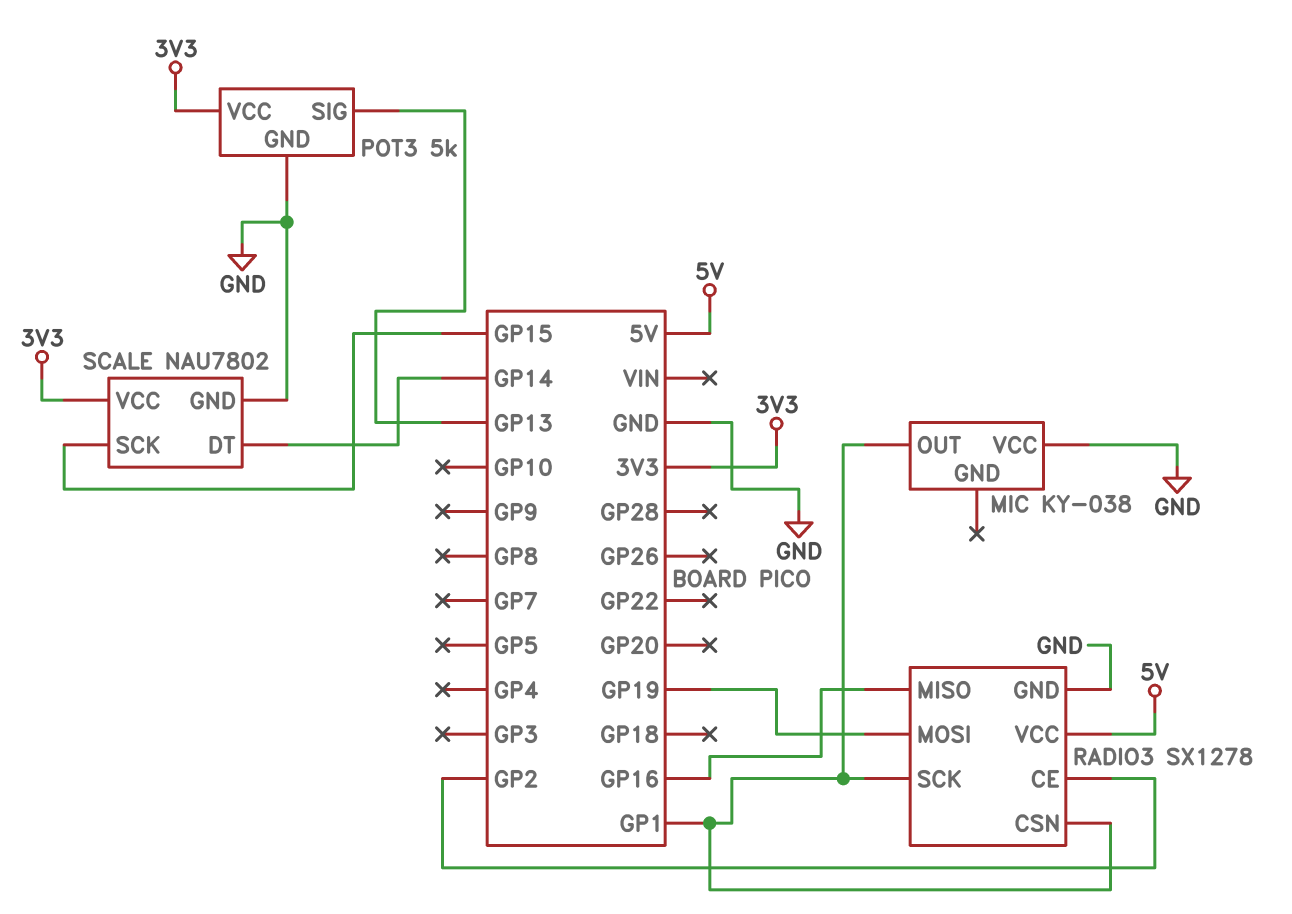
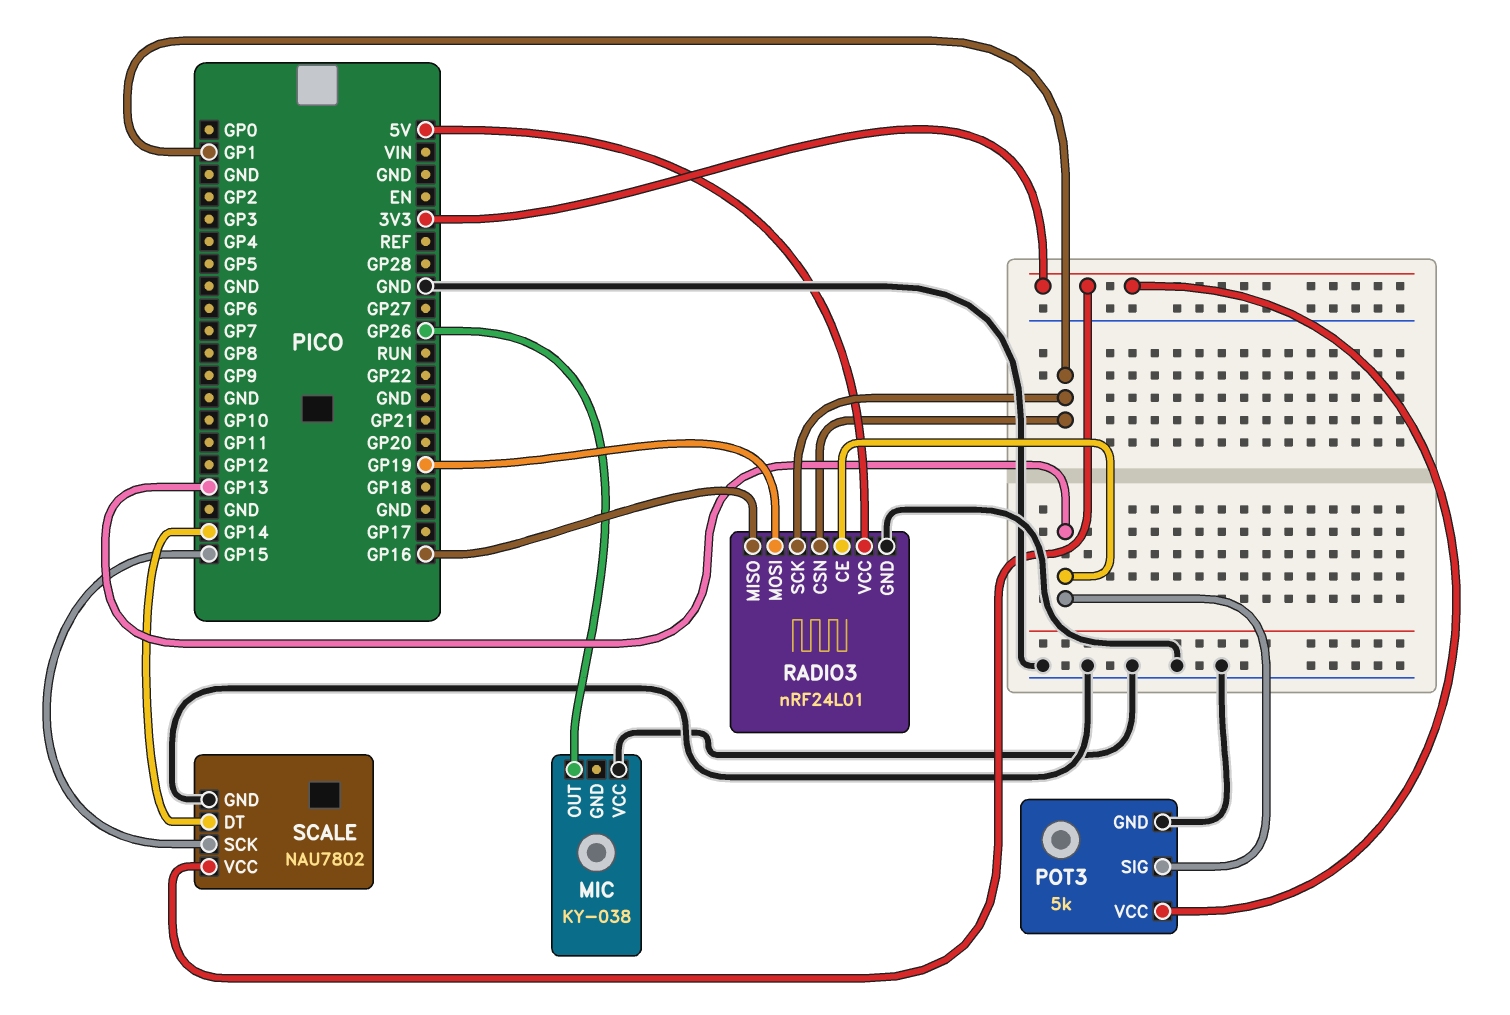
MIC pin OUT: GP1 -> GP26
RADIO3: SX1278 -> nRF24L01
RADIO3 pin CE: GP2 -> GP13

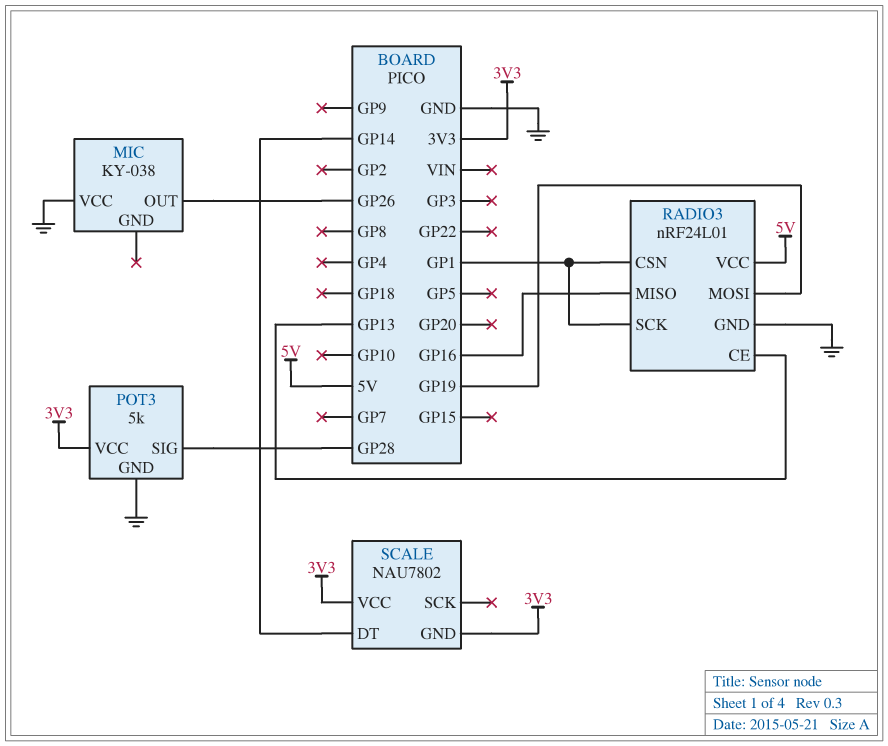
POT3 pin SIG: GP13 -> GP28
SCALE pin GND: GND -> 3V3
SCALE pin SCK: GP15 -> none

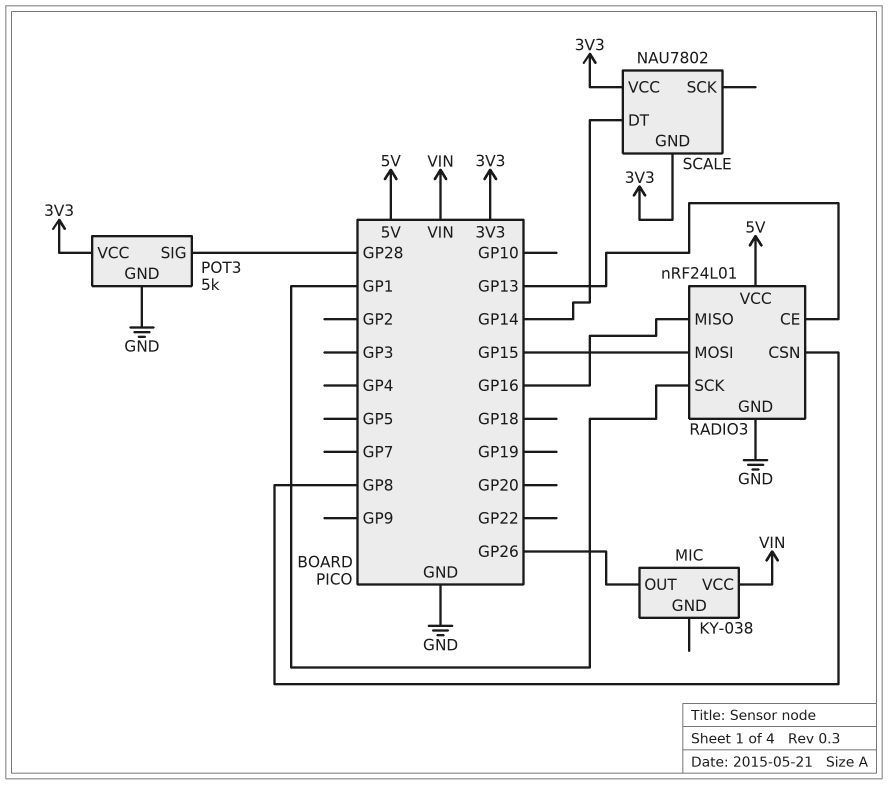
MIC pin VCC: GND -> VIN
RADIO3 pin CSN: GP1 -> GP8
RADIO3 pin MOSI: GP19 -> GP15

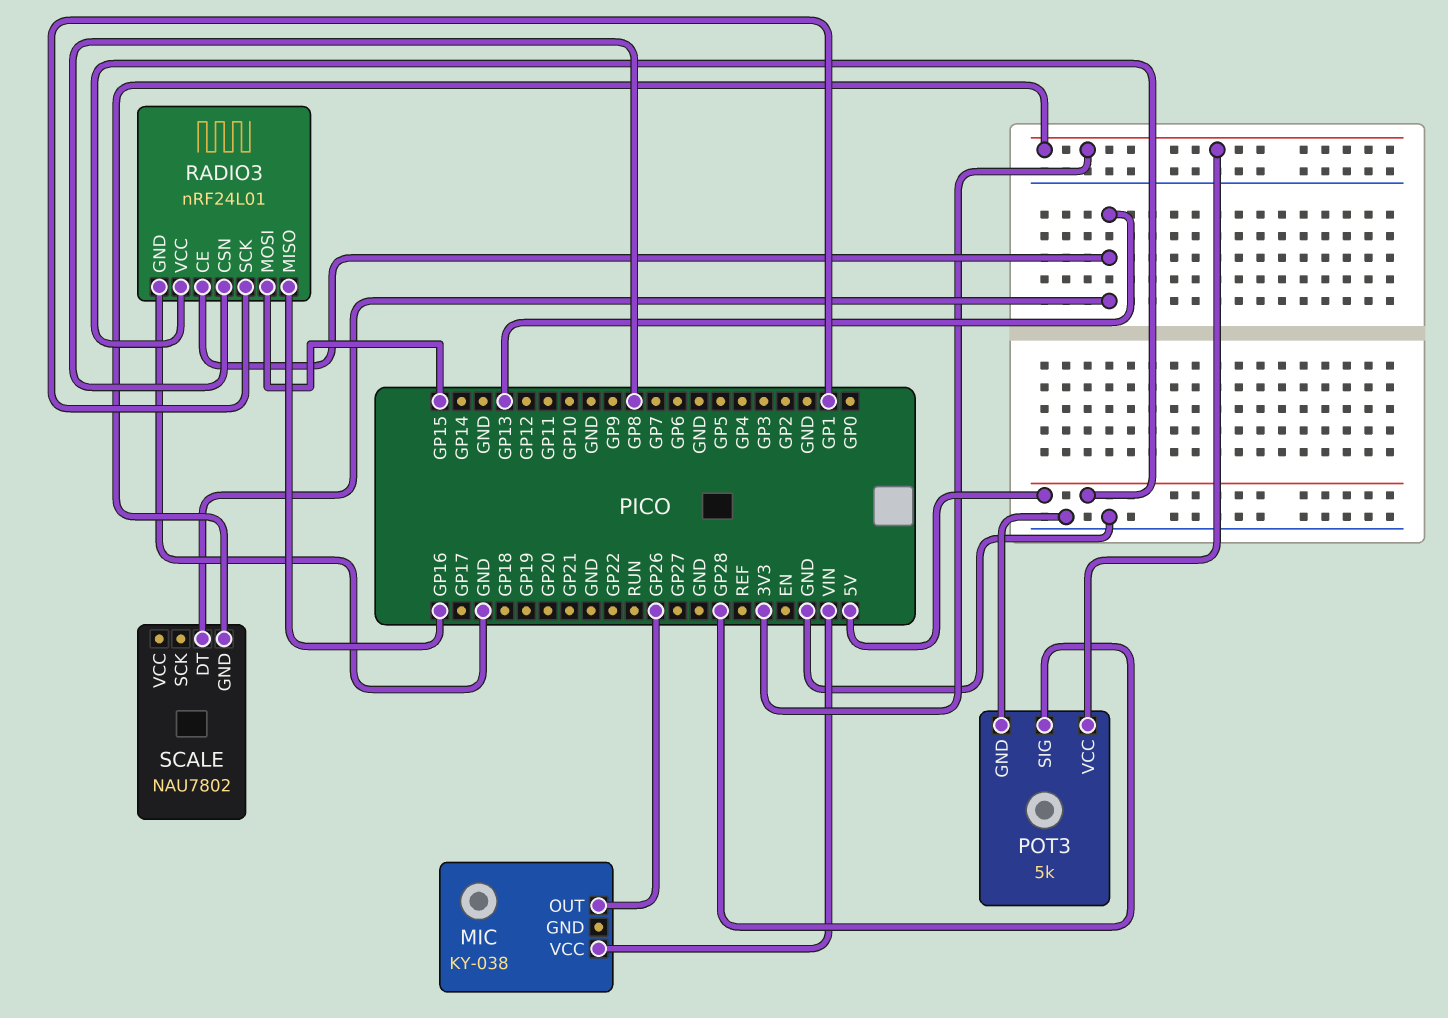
SCALE pin DT: GP14 -> GP13
SCALE pin VCC: 3V3 -> none

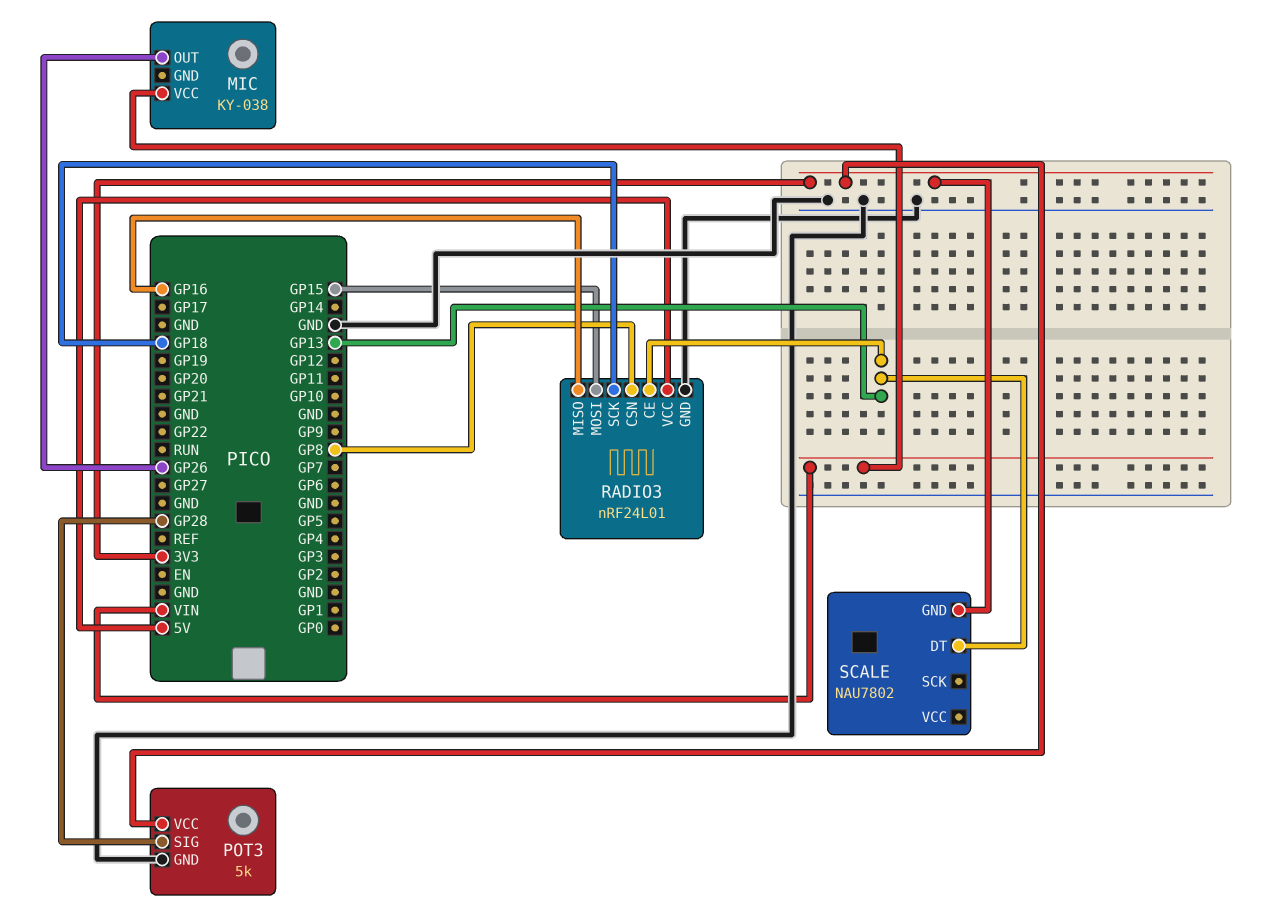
RADIO3 pin SCK: GP1 -> GP18

